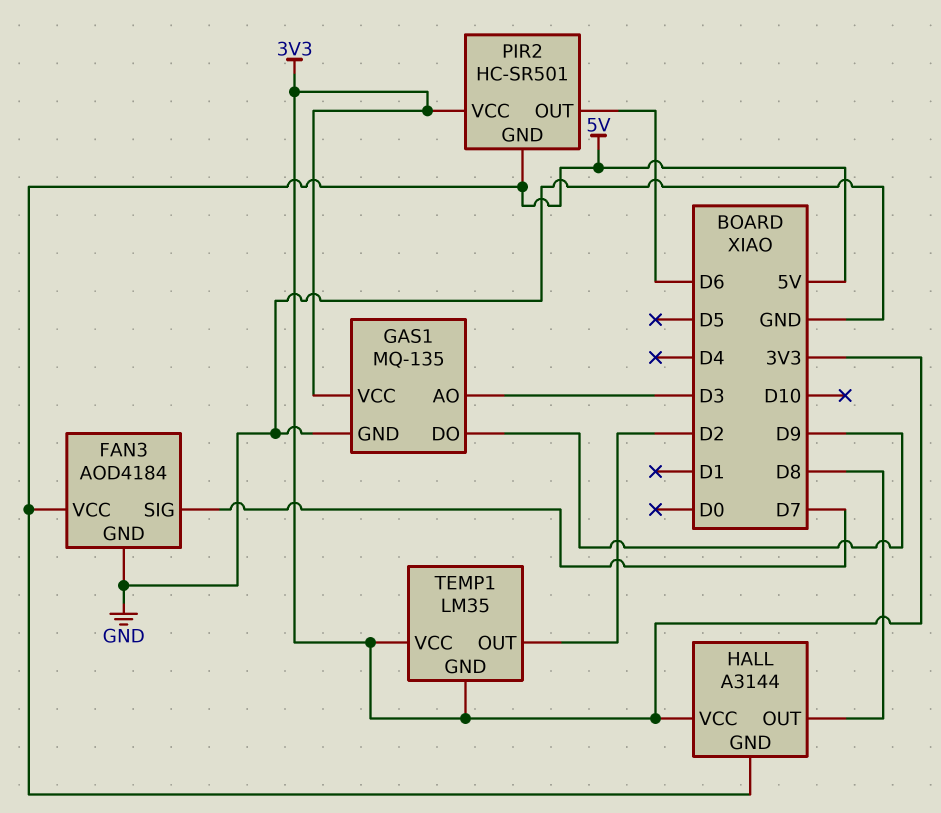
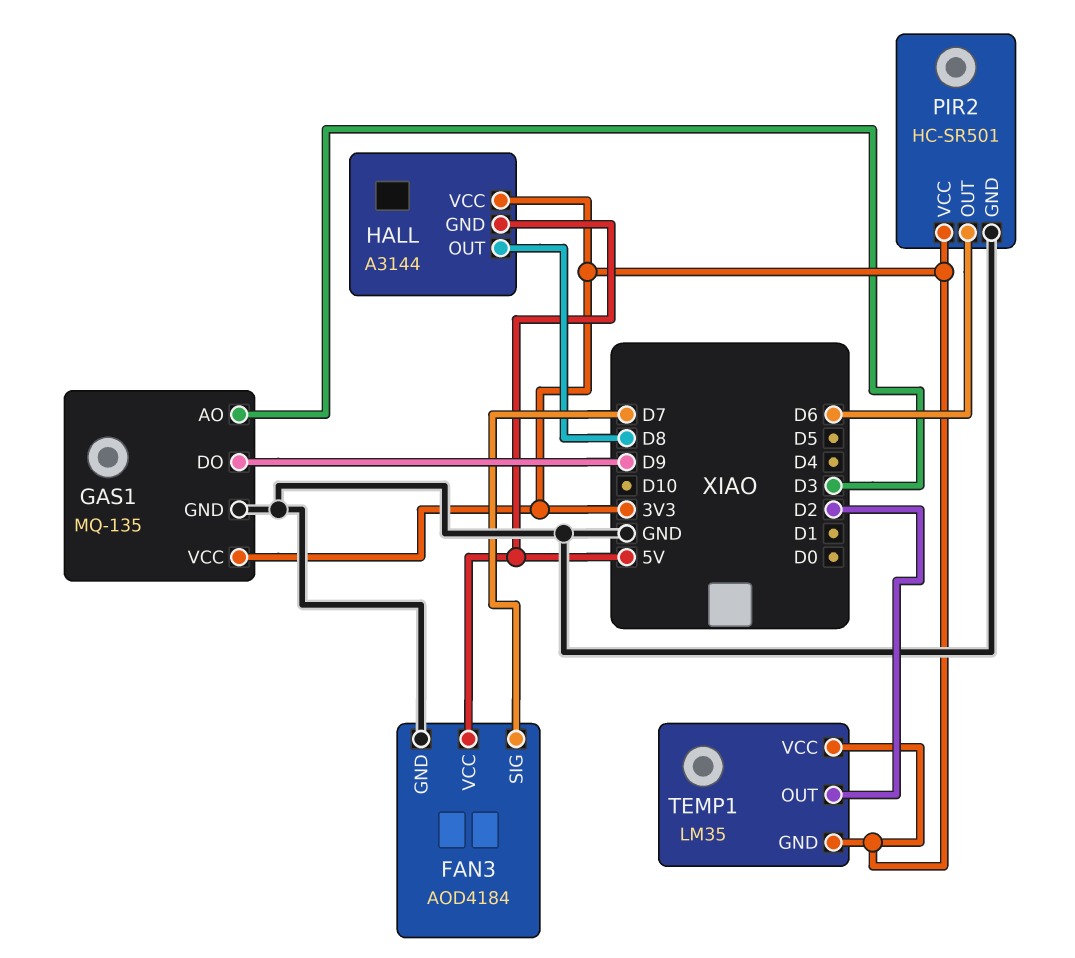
PIR2 pin GND: 5V -> GND

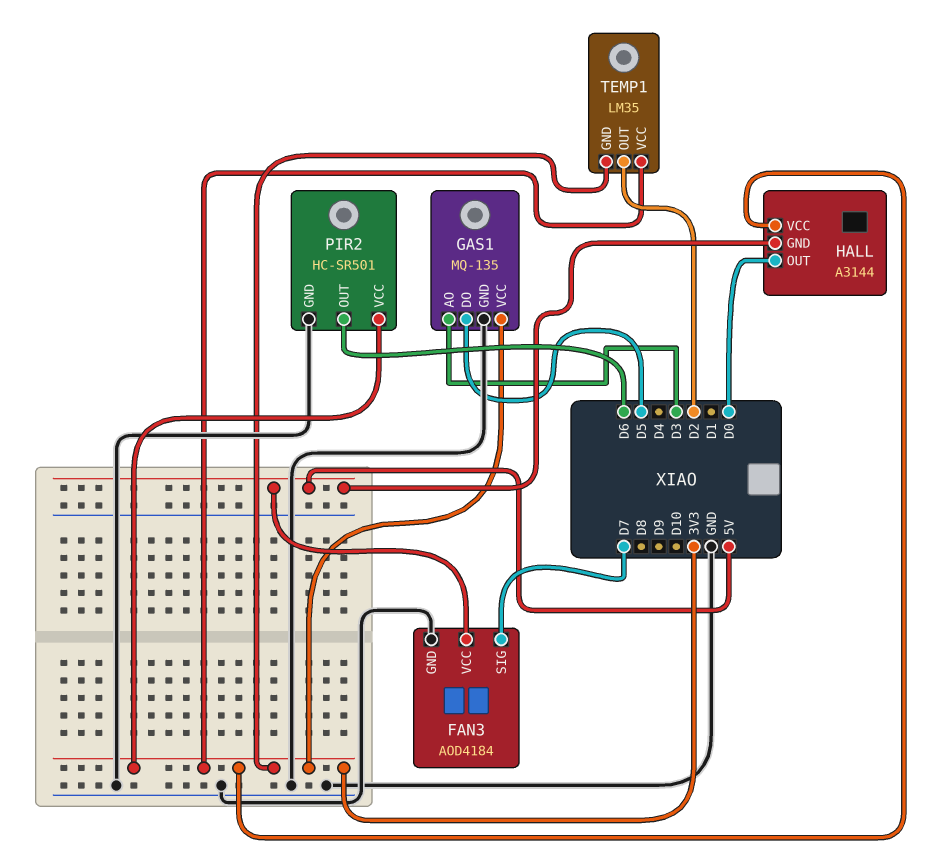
GAS1 pin DO: D9 -> D5
HALL pin OUT: D8 -> D0

